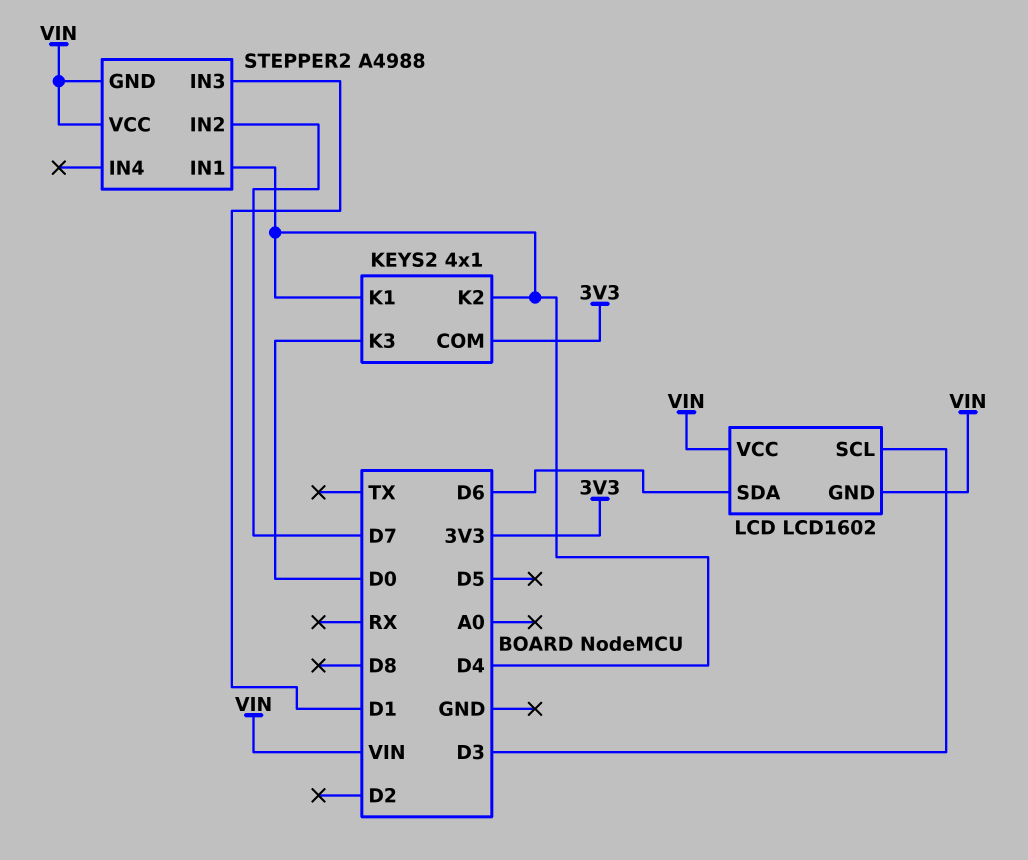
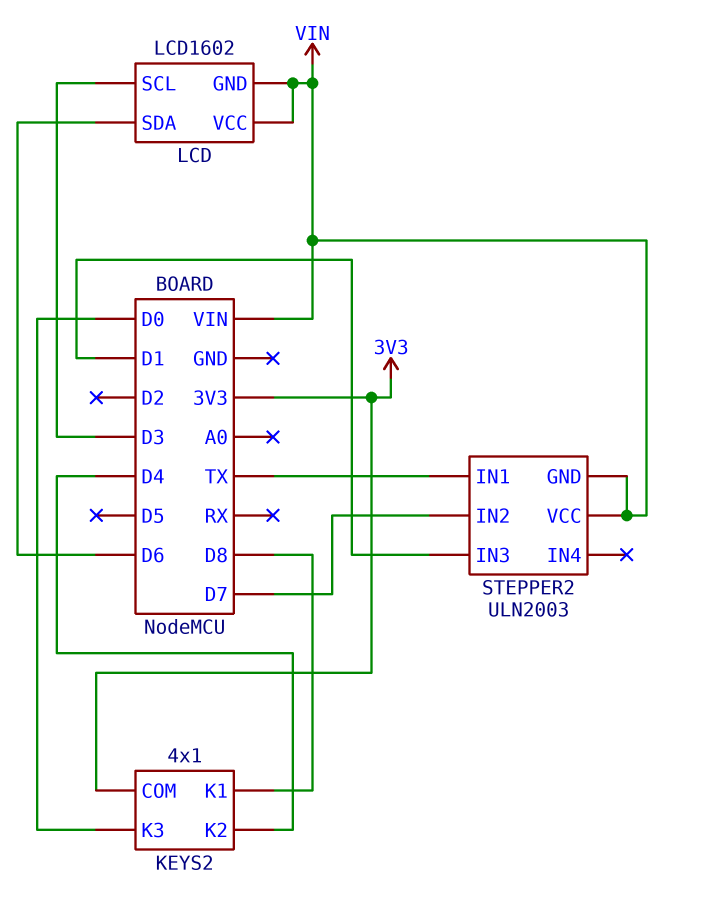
KEYS2 pin K1: D4 -> D8
STEPPER2: A4988 -> ULN2003
STEPPER2 pin IN1: D4 -> TX

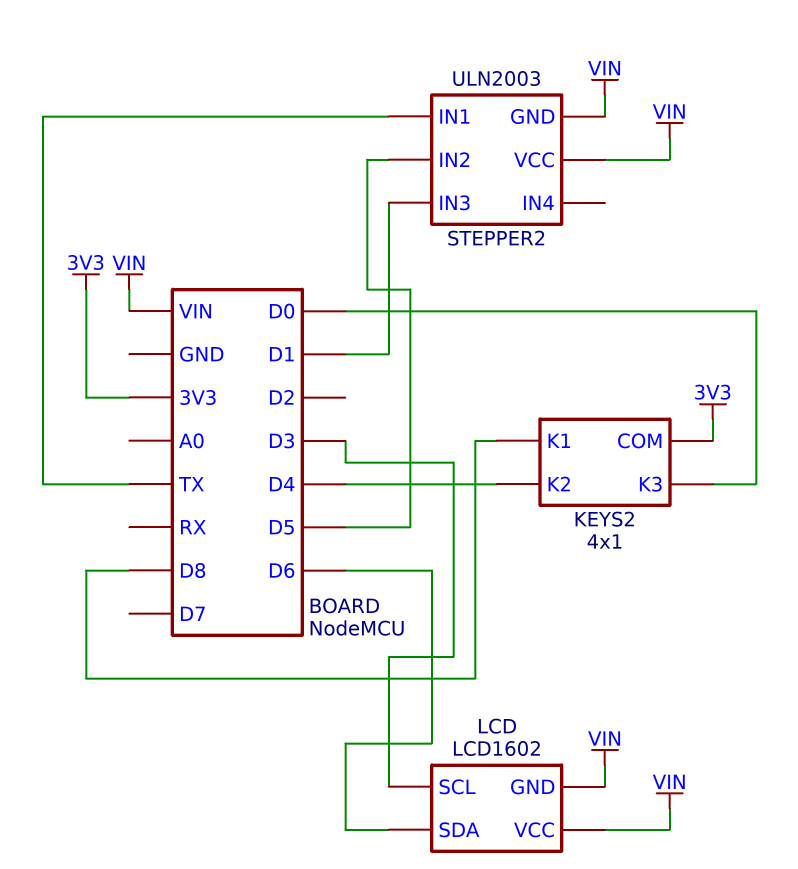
STEPPER2 pin IN2: D7 -> D5

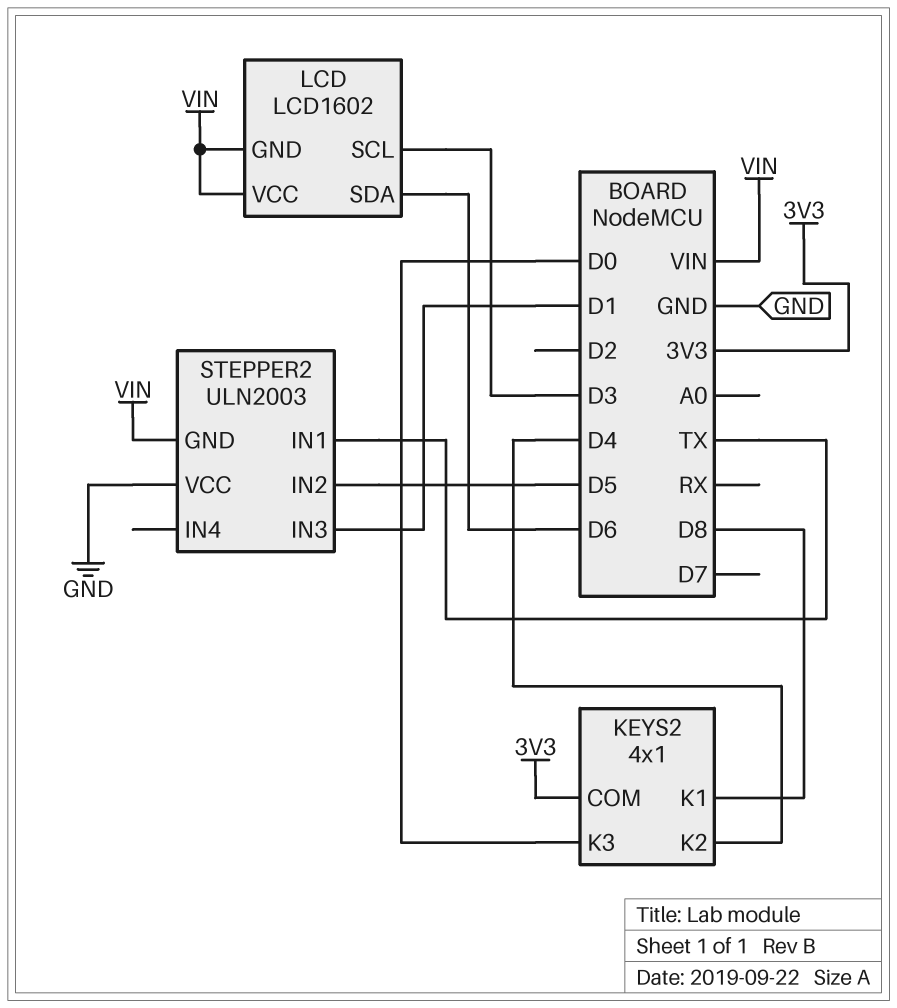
STEPPER2 pin VCC: VIN -> GND

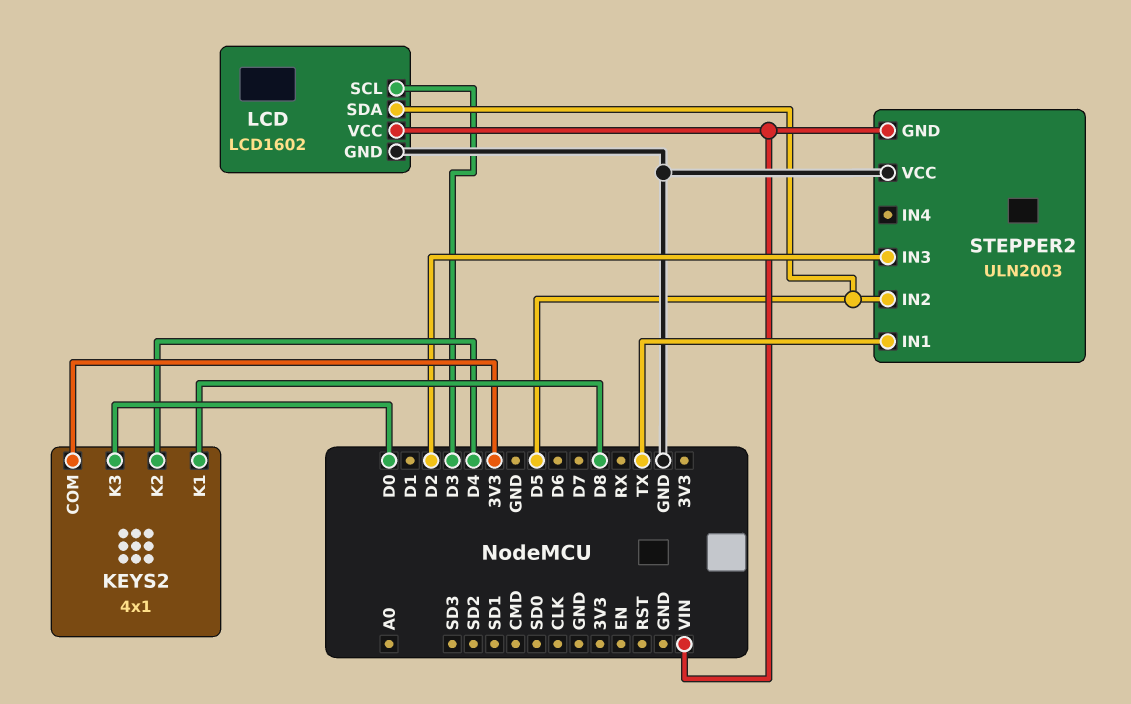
LCD pin GND: VIN -> GND
LCD pin SDA: D6 -> D5
STEPPER2 pin IN3: D1 -> D2

